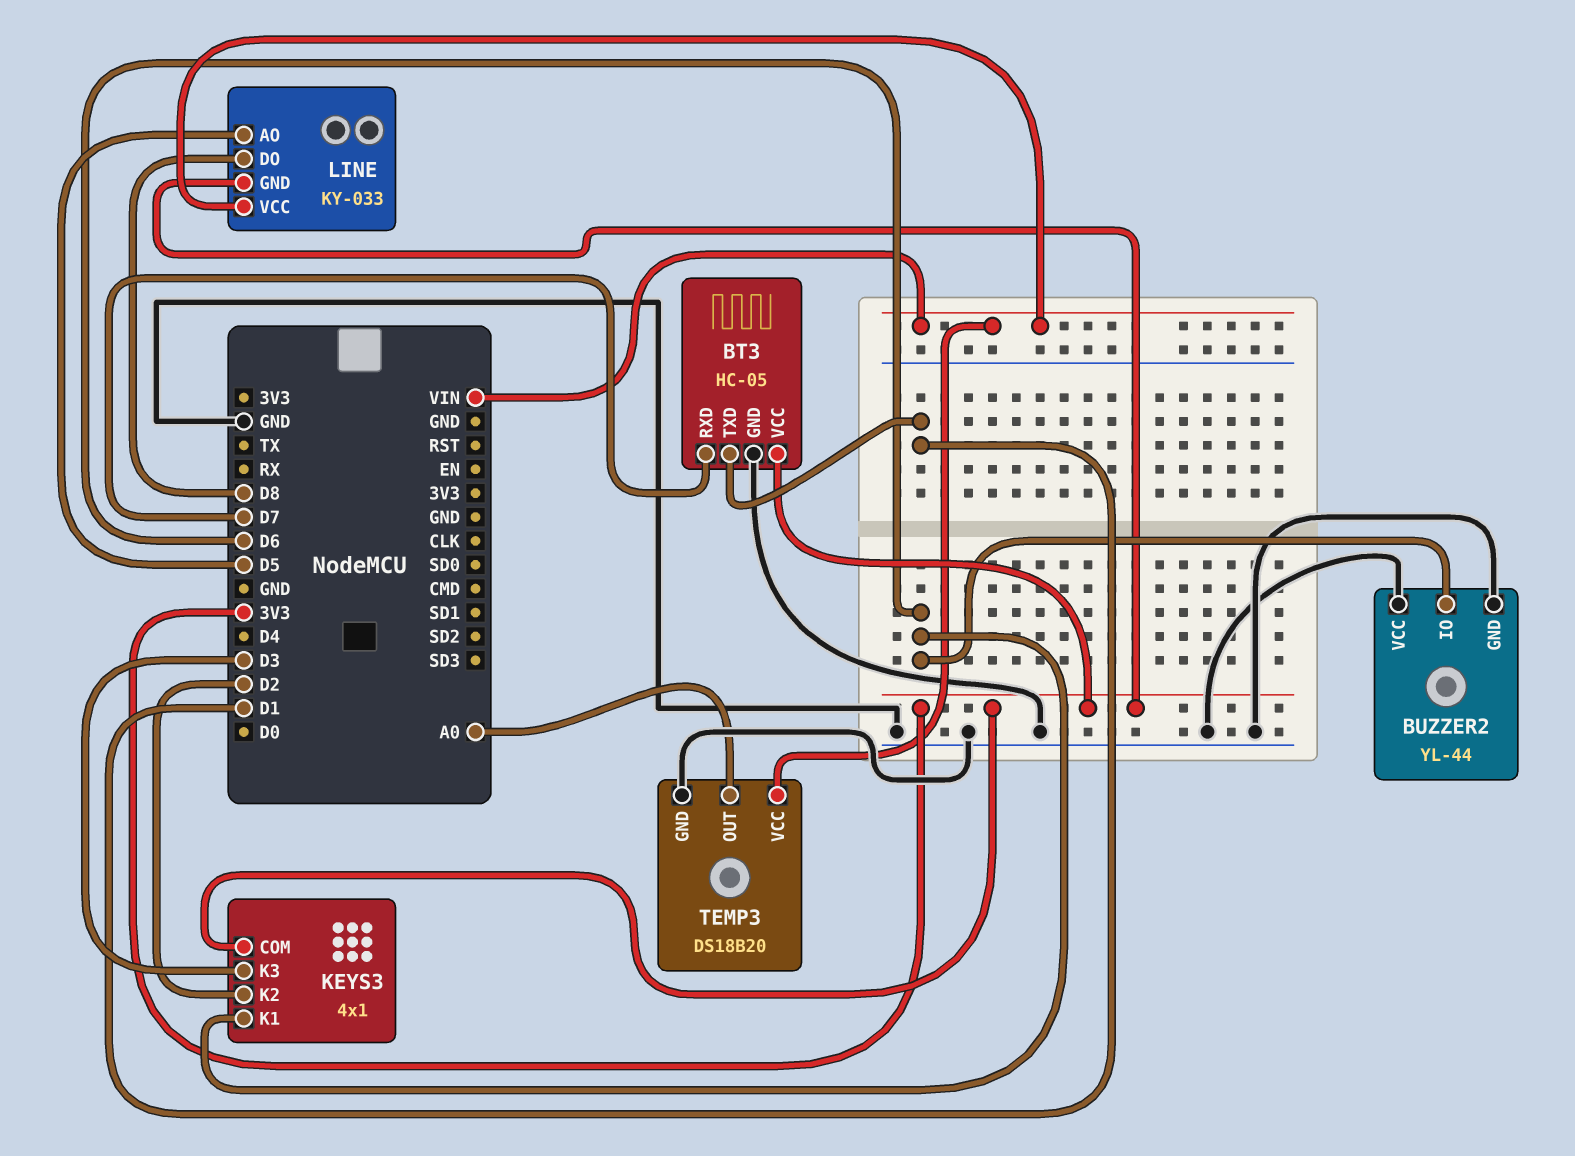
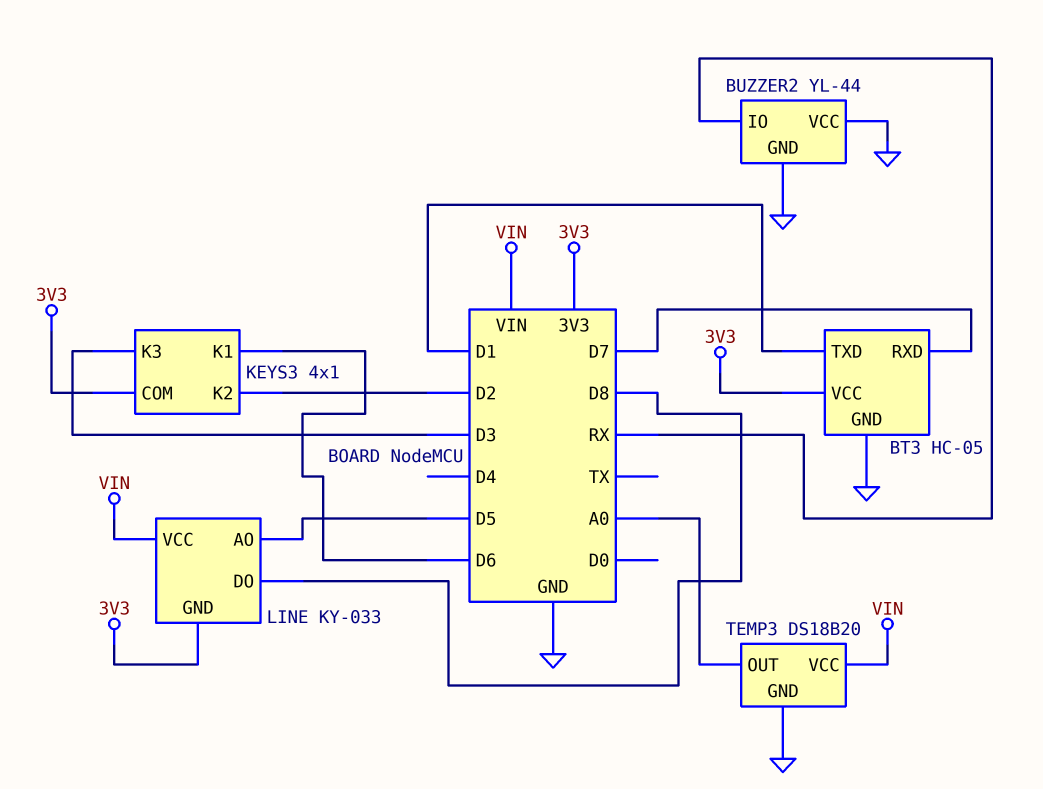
BUZZER2 pin IO: D6 -> RX

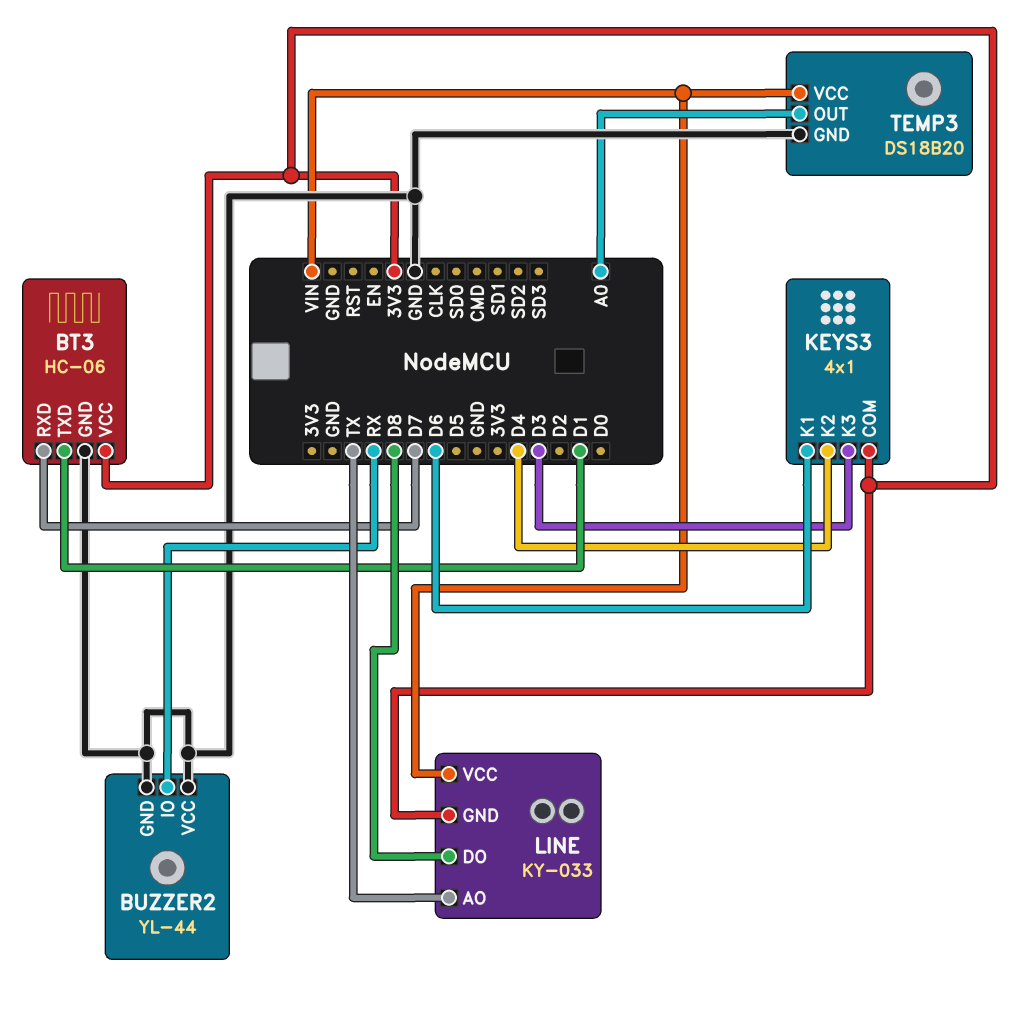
BT3: HC-05 -> HC-06
KEYS3 pin K2: D2 -> D4
LINE pin AO: D5 -> TX

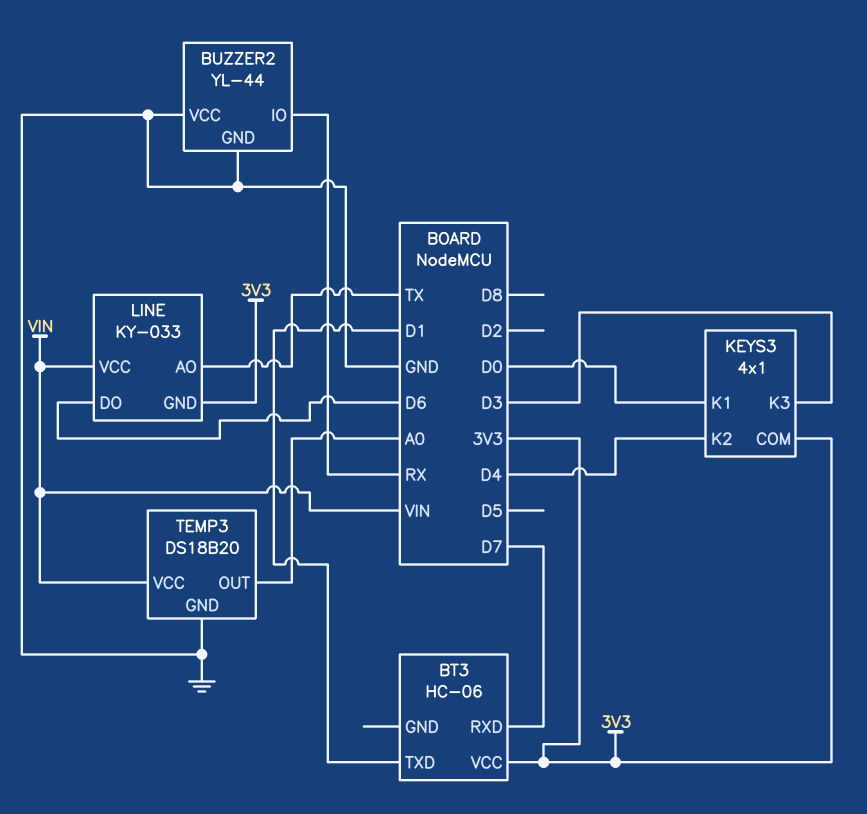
BT3 pin GND: GND -> none
KEYS3 pin K1: D6 -> D0
LINE pin DO: D8 -> D6

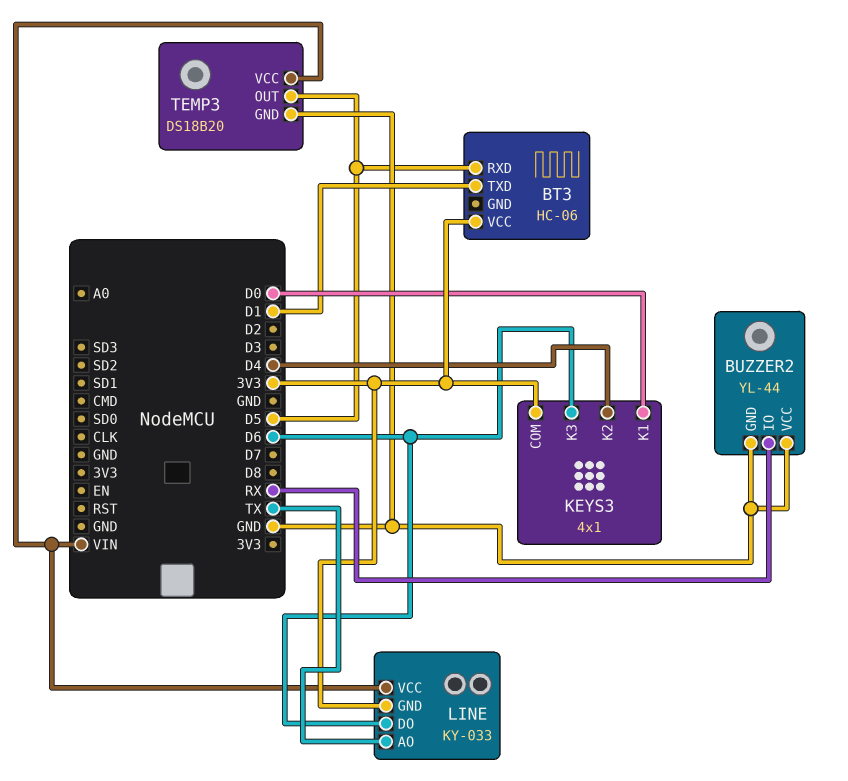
BT3 pin RXD: D7 -> D5
KEYS3 pin K3: D3 -> D6
TEMP3 pin OUT: A0 -> D5

